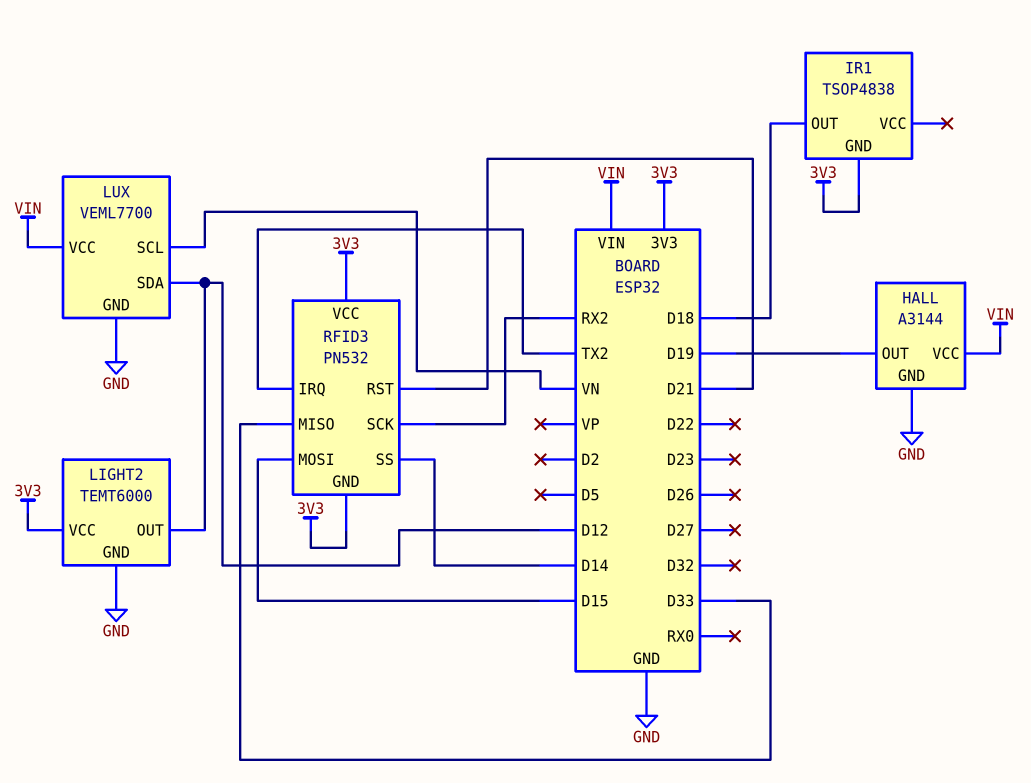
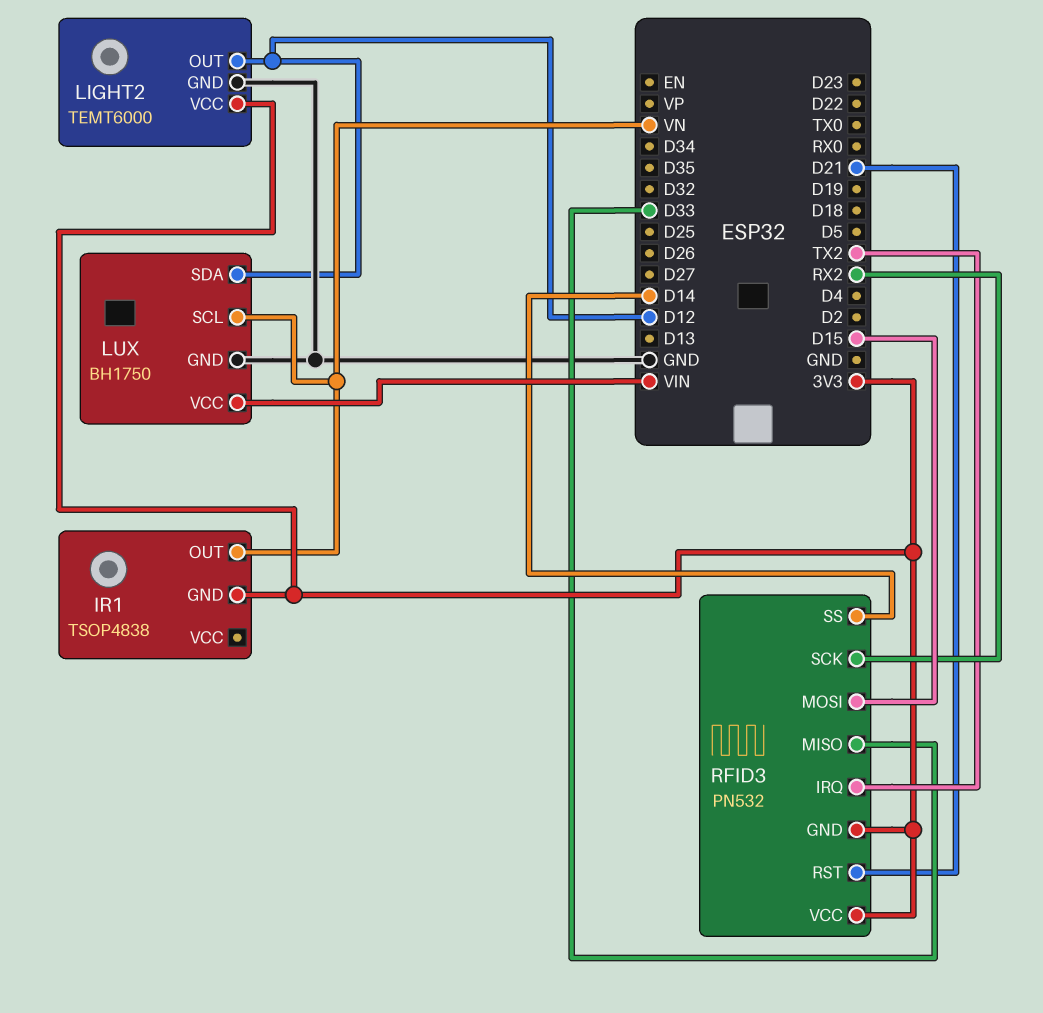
HALL: A3144 -> none
HALL pin GND: GND -> none
HALL pin OUT: D19 -> none
HALL pin VCC: VIN -> none
IR1 pin OUT: D18 -> VN
LUX: VEML7700 -> BH1750

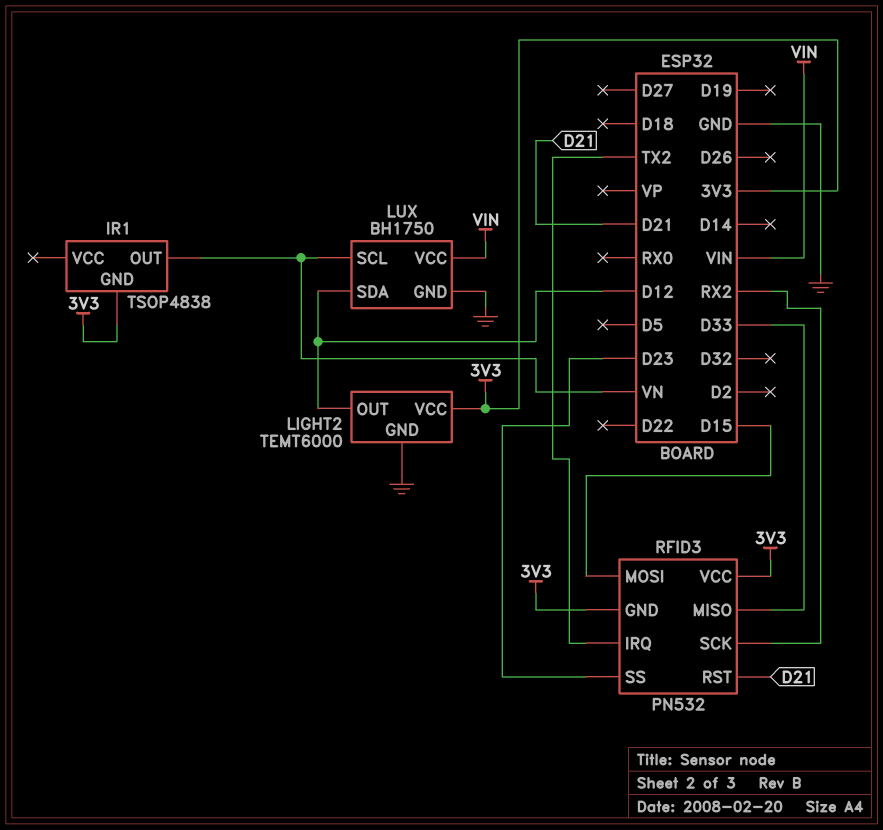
RFID3 pin SS: D14 -> D23

